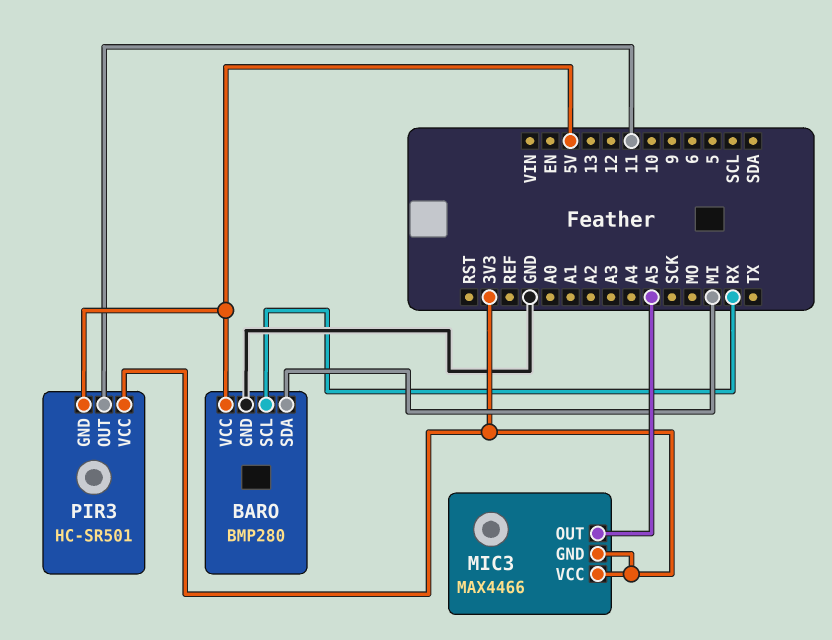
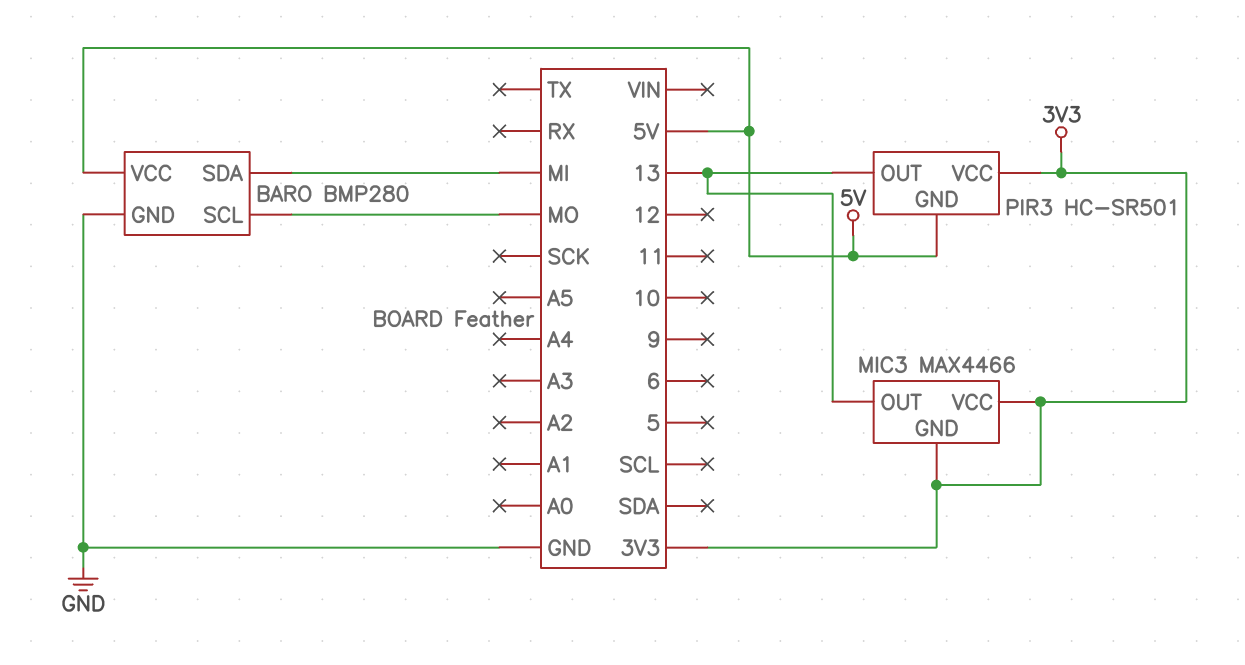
BARO pin SCL: RX -> MO
MIC3 pin OUT: A5 -> 13
PIR3 pin OUT: 11 -> 13

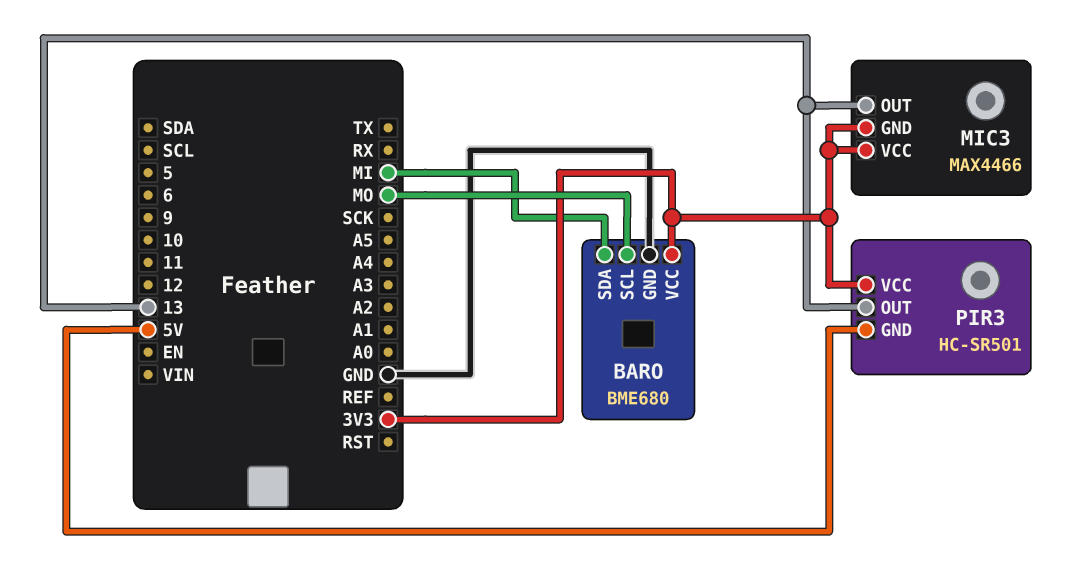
BARO: BMP280 -> BME680
BARO pin VCC: 5V -> 3V3

